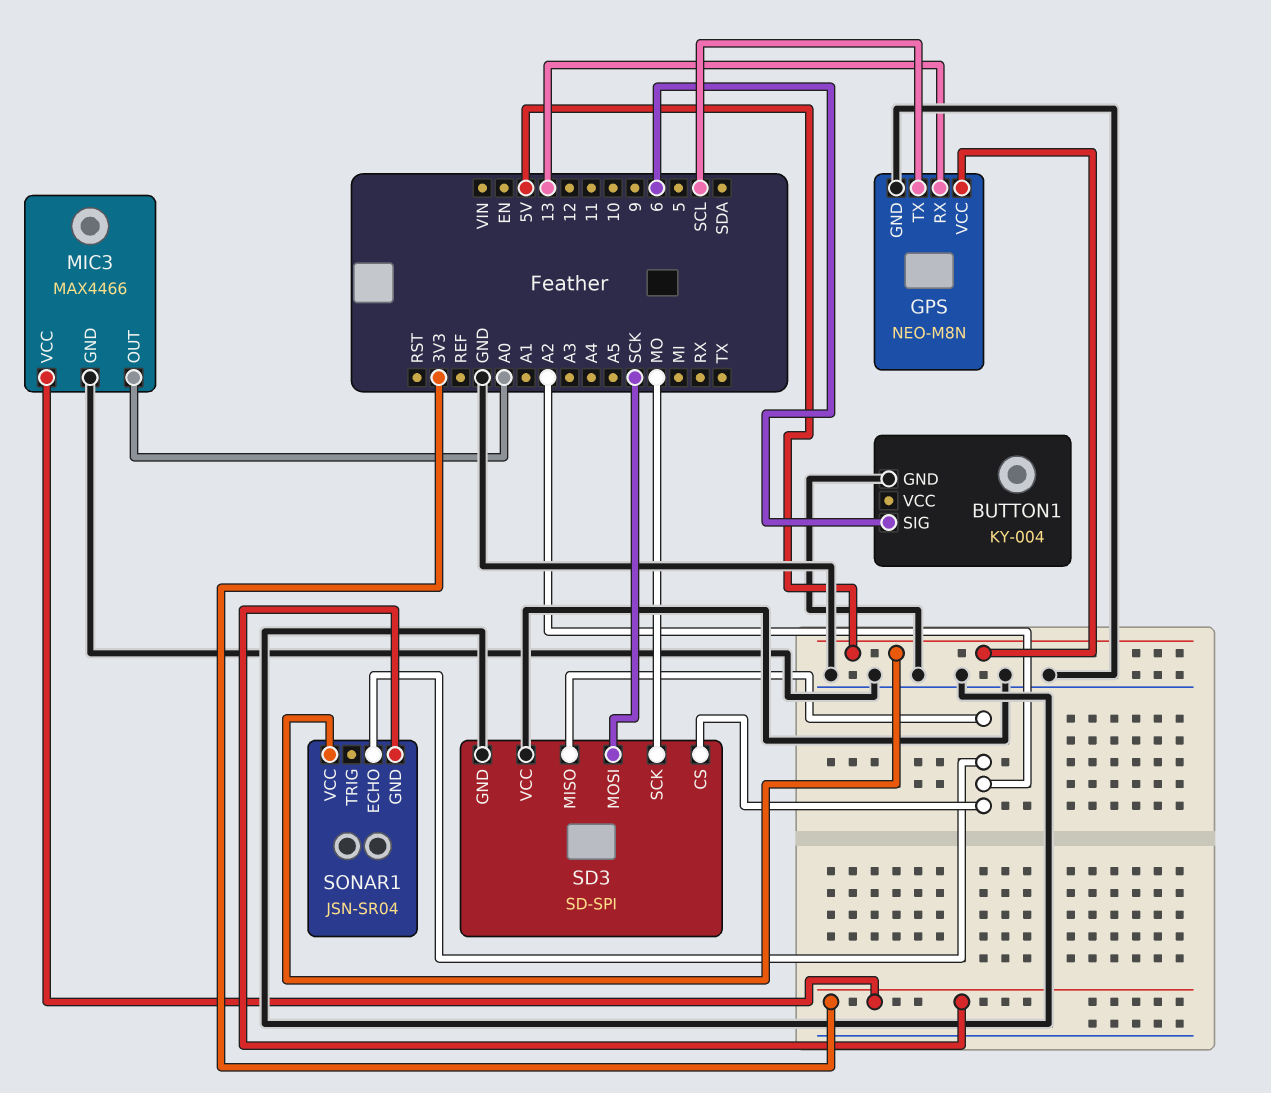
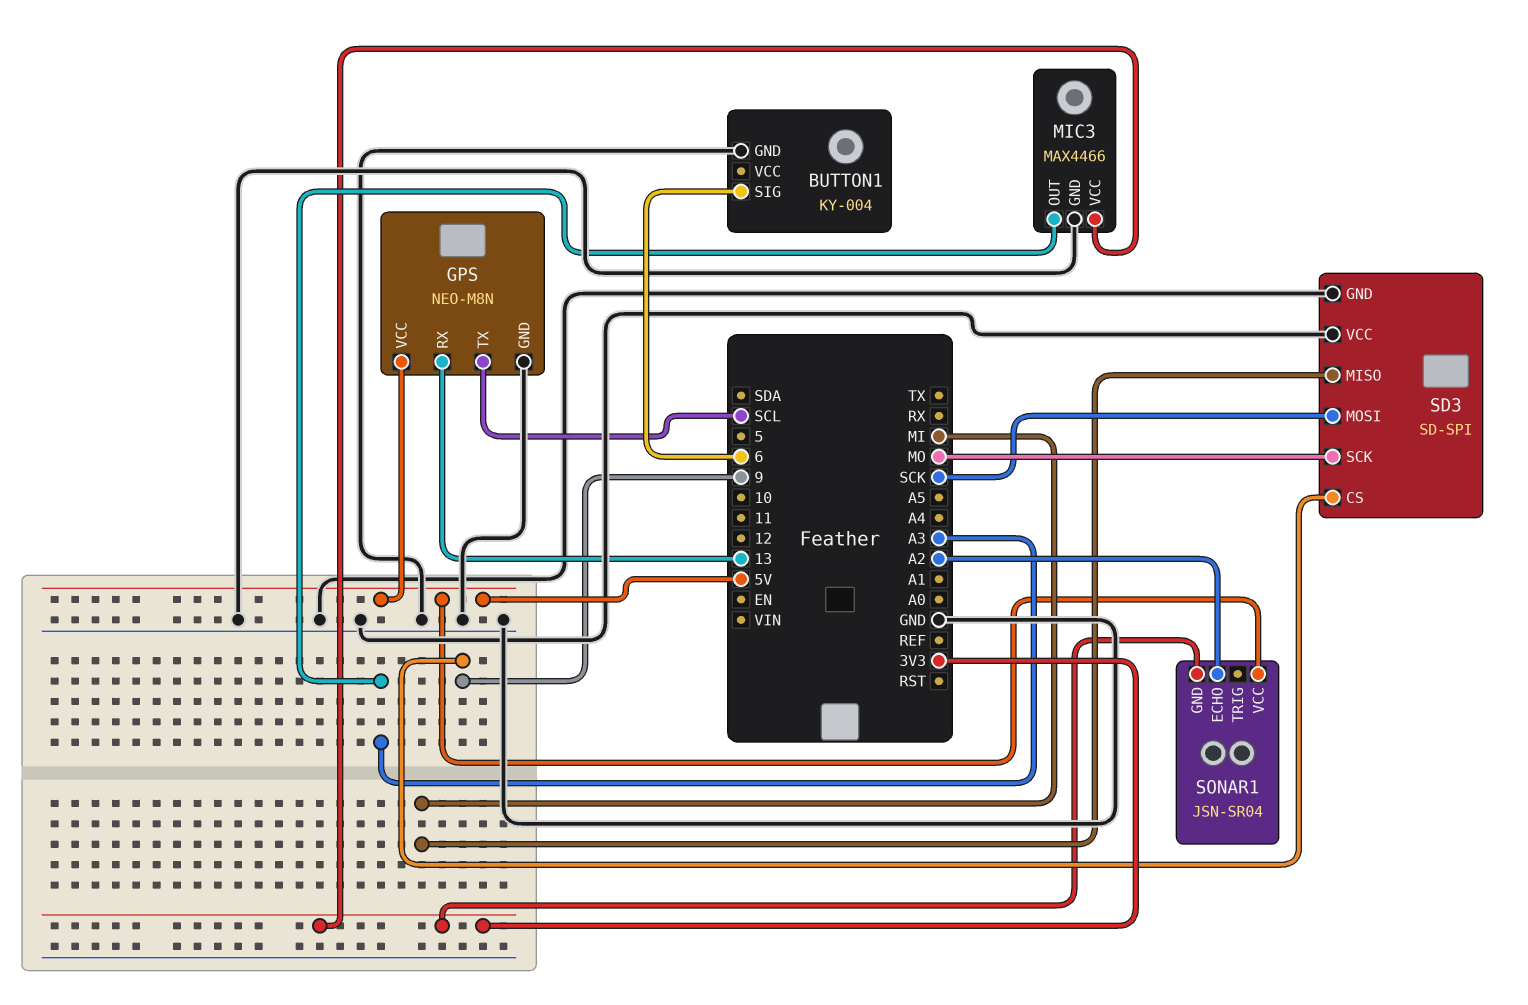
MIC3 pin OUT: A0 -> A3
SD3 pin CS: A2 -> 9
SD3 pin MISO: A2 -> MI

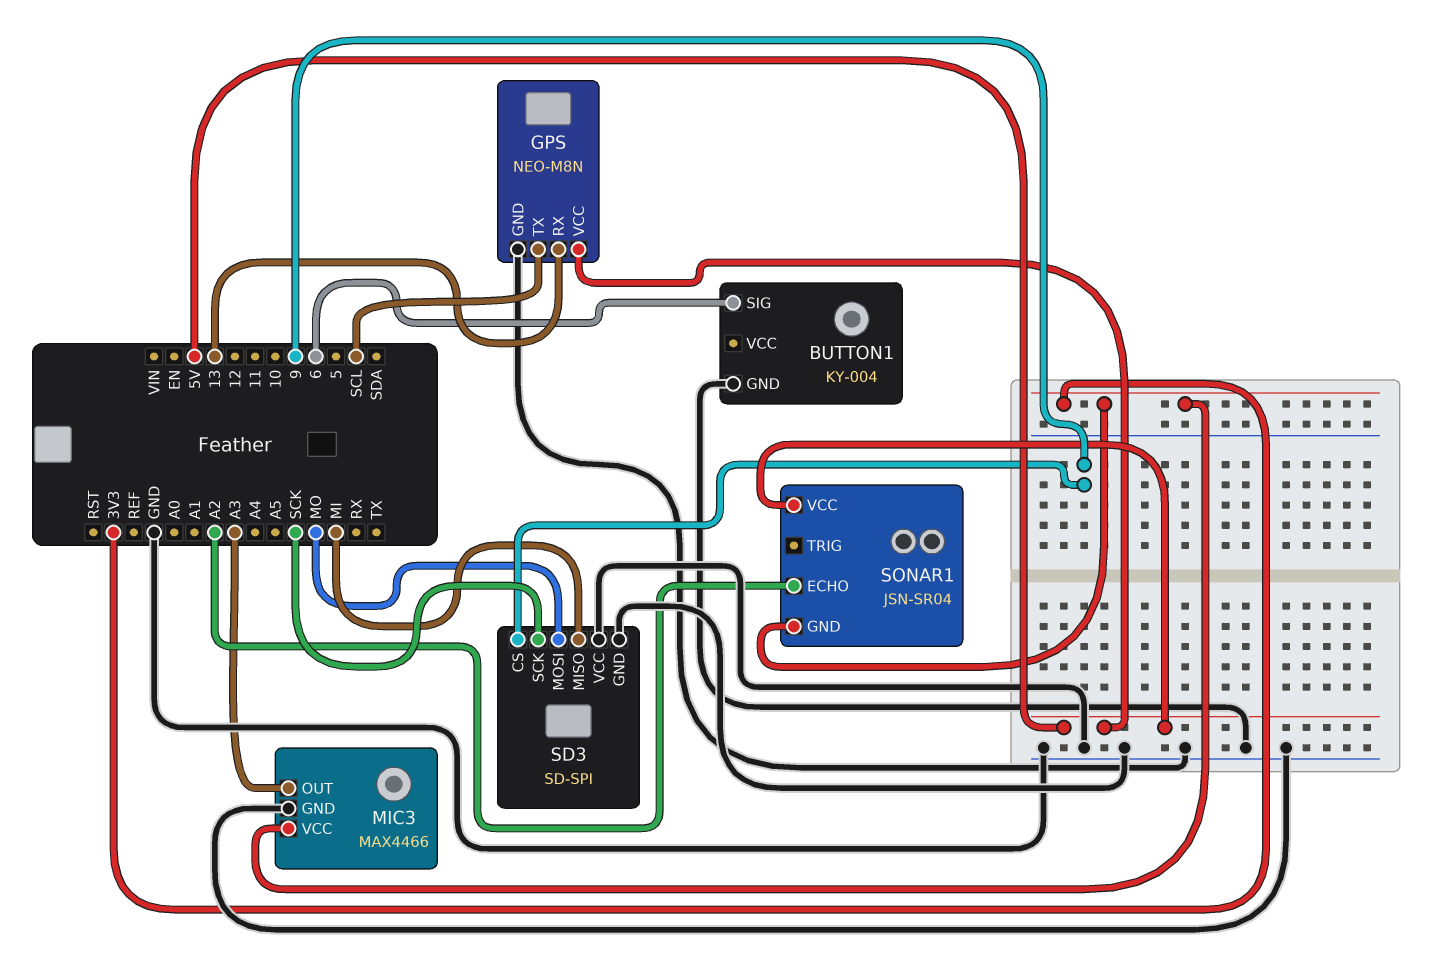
SD3 pin MOSI: SCK -> MO
SD3 pin SCK: MO -> SCK

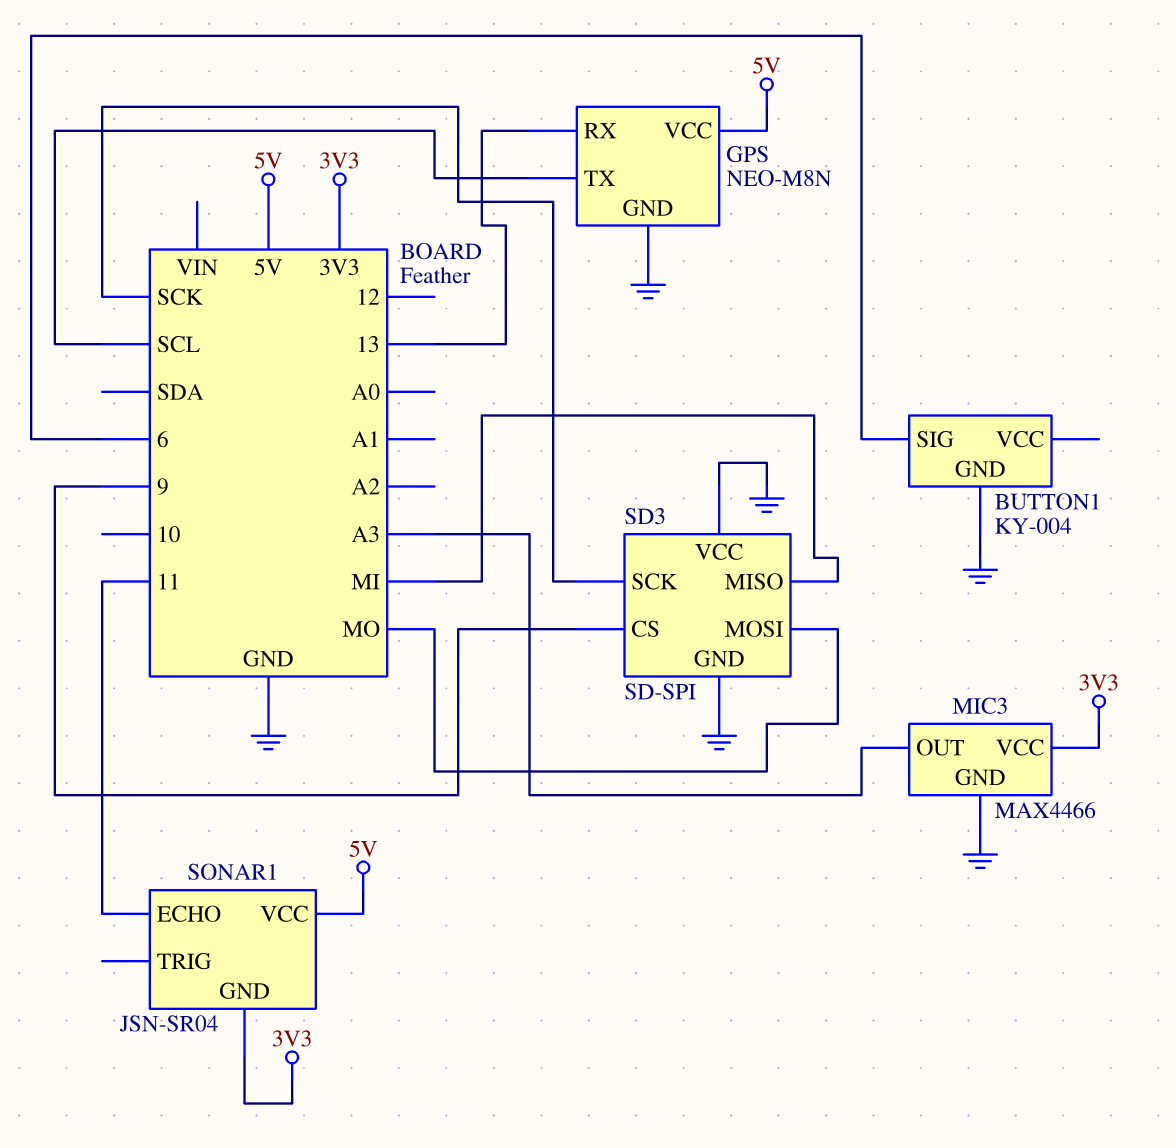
SONAR1 pin ECHO: A2 -> 11

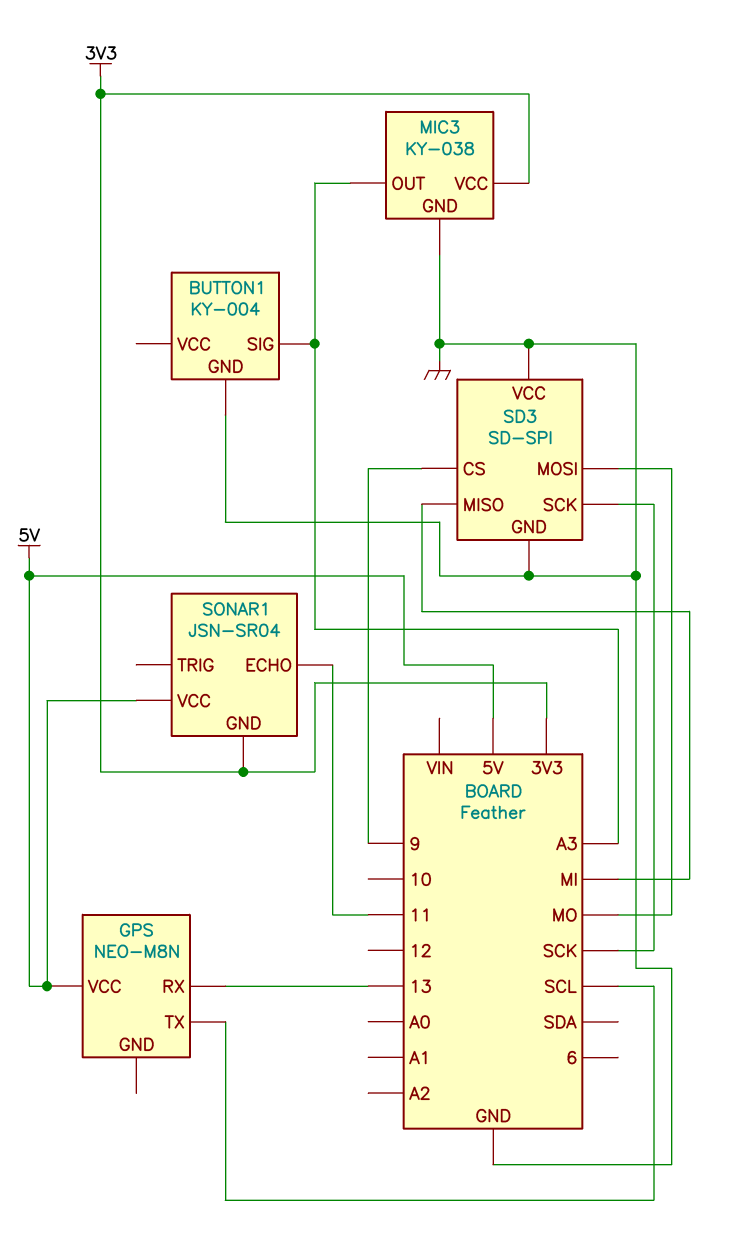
BUTTON1 pin SIG: 6 -> A3
GPS pin GND: GND -> none
MIC3: MAX4466 -> KY-038

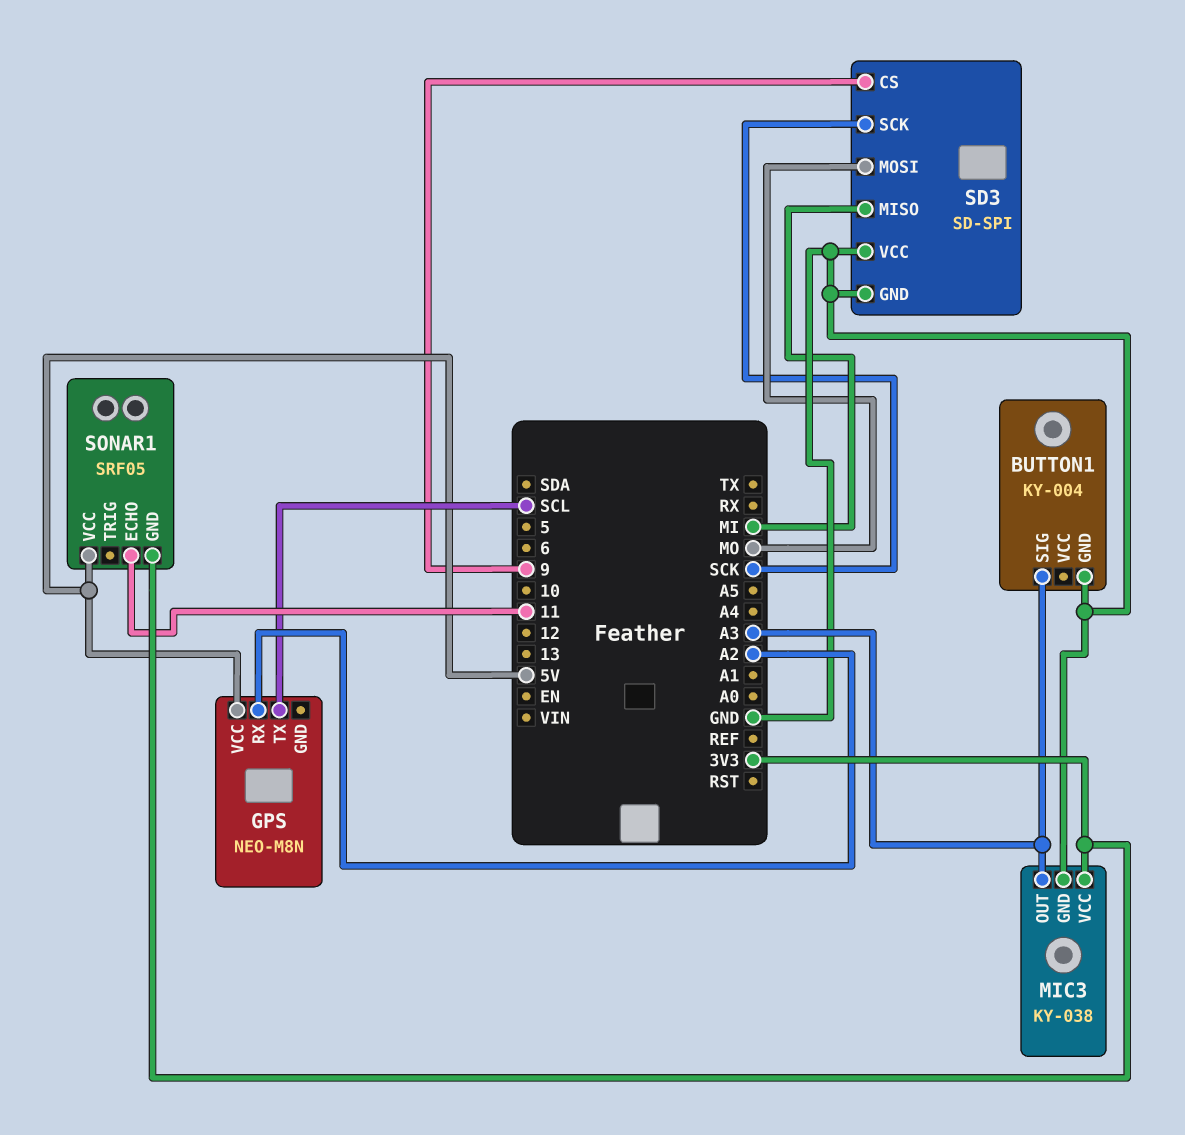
GPS pin RX: 13 -> A2
SONAR1: JSN-SR04 -> SRF05

